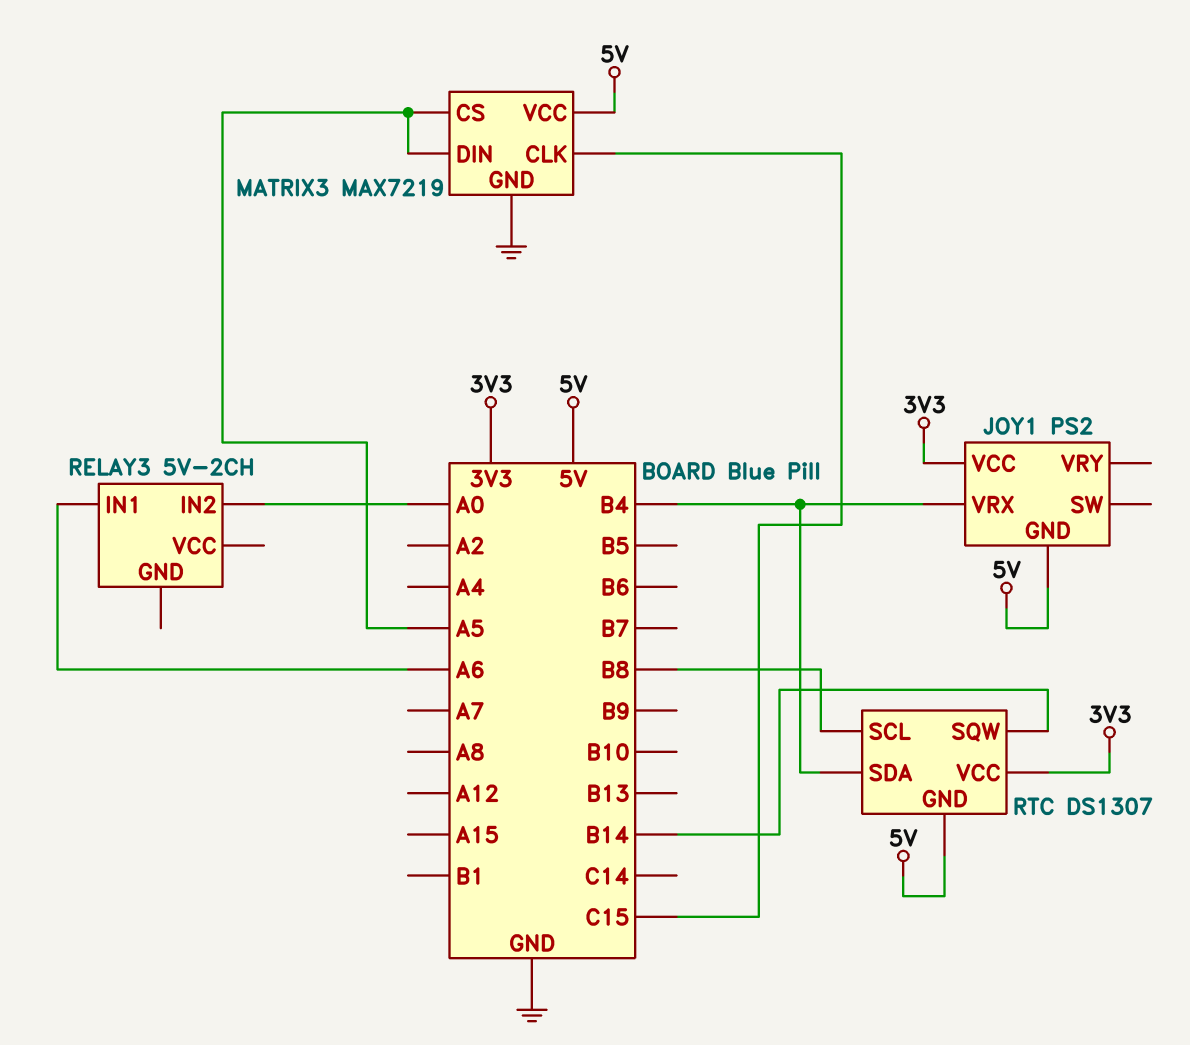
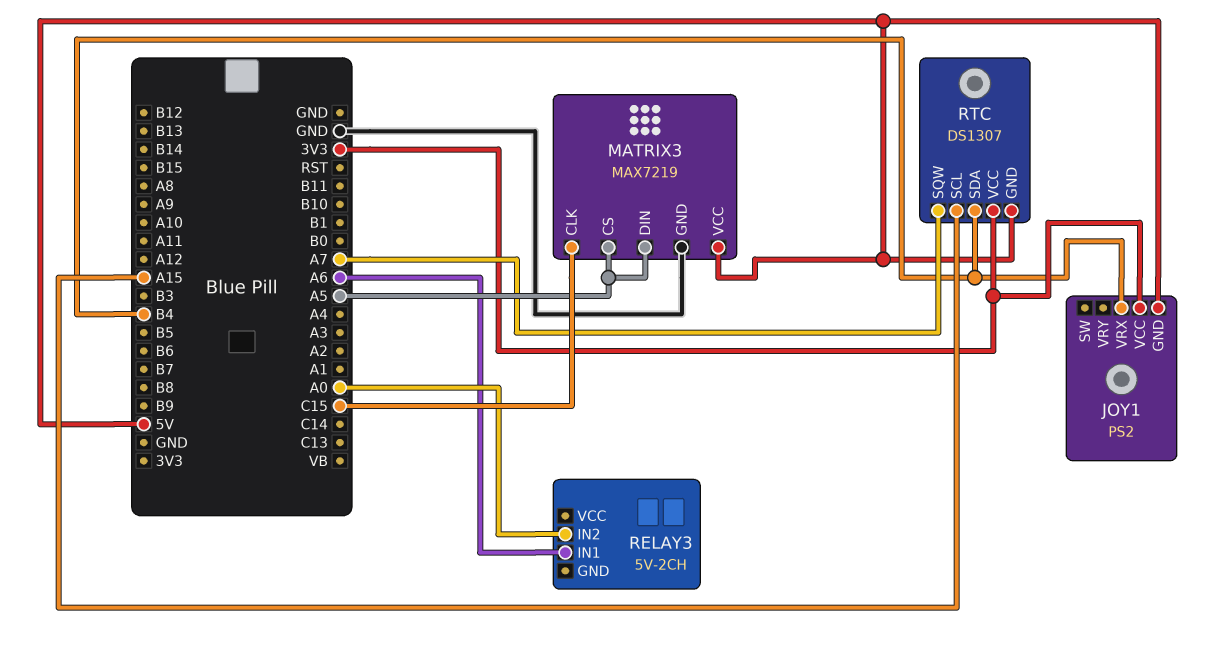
RTC pin SCL: B8 -> A15
RTC pin SQW: B14 -> A7

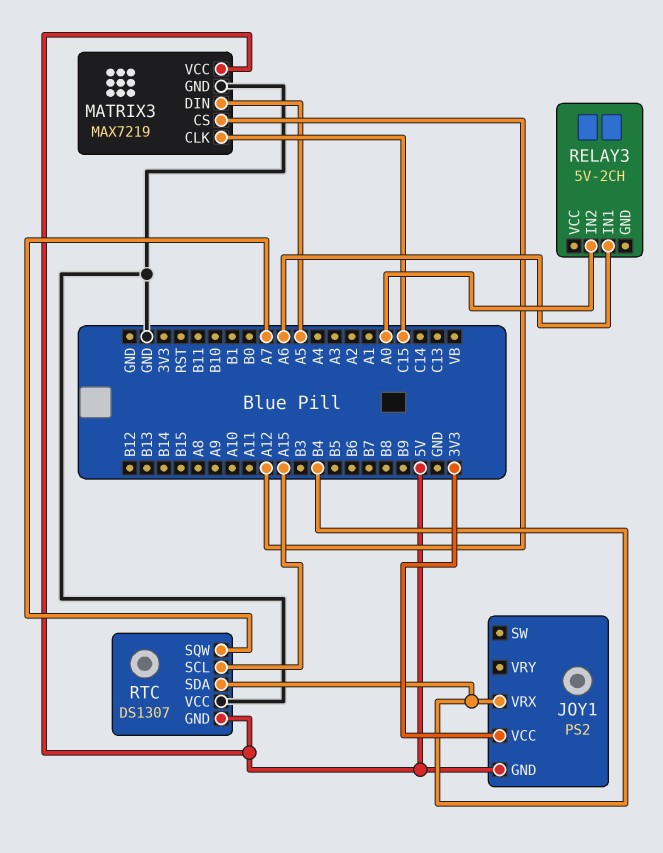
MATRIX3 pin CS: A5 -> A12
RTC pin VCC: 3V3 -> GND

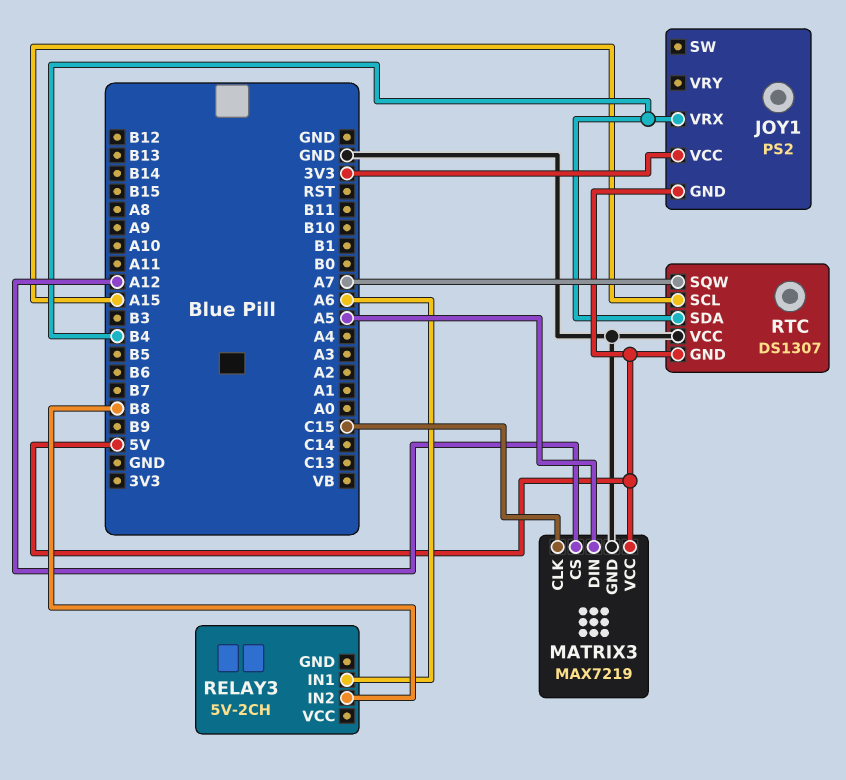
RELAY3 pin IN2: A0 -> B8

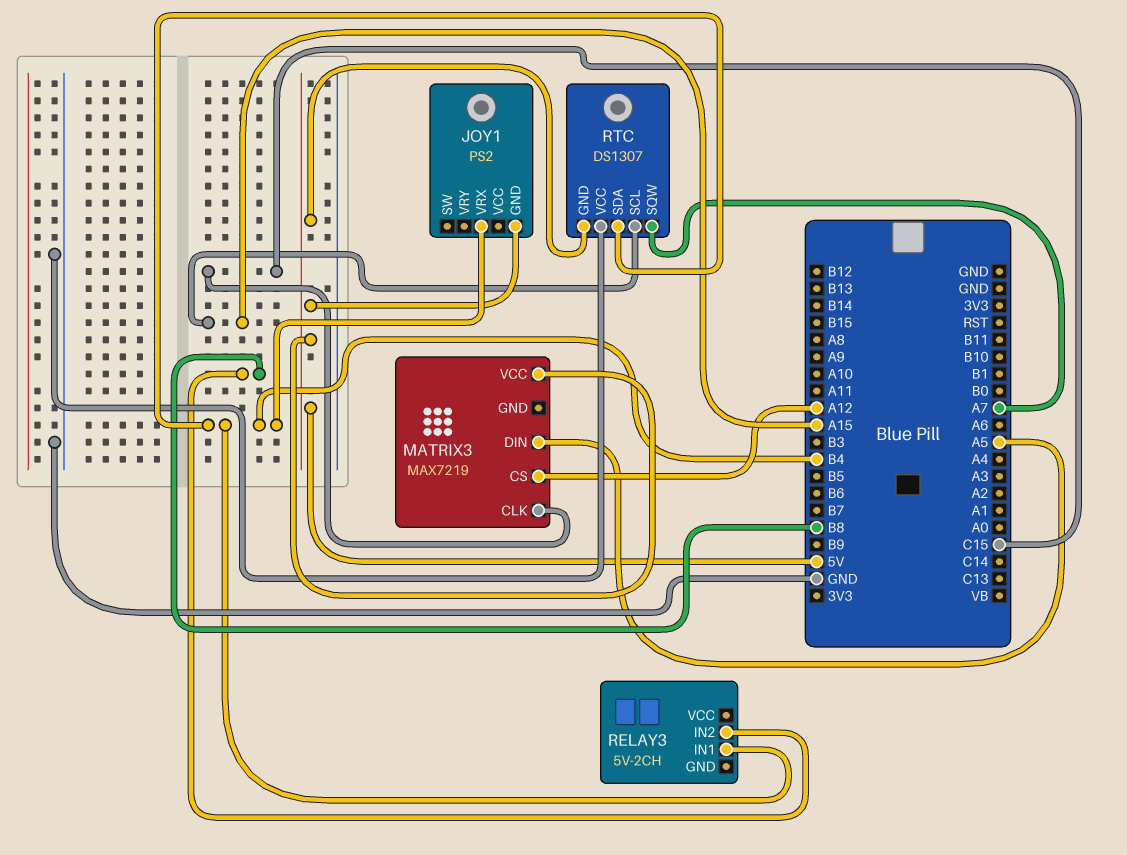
JOY1 pin VCC: 3V3 -> none
MATRIX3 pin GND: GND -> none
RELAY3 pin IN1: A6 -> B4

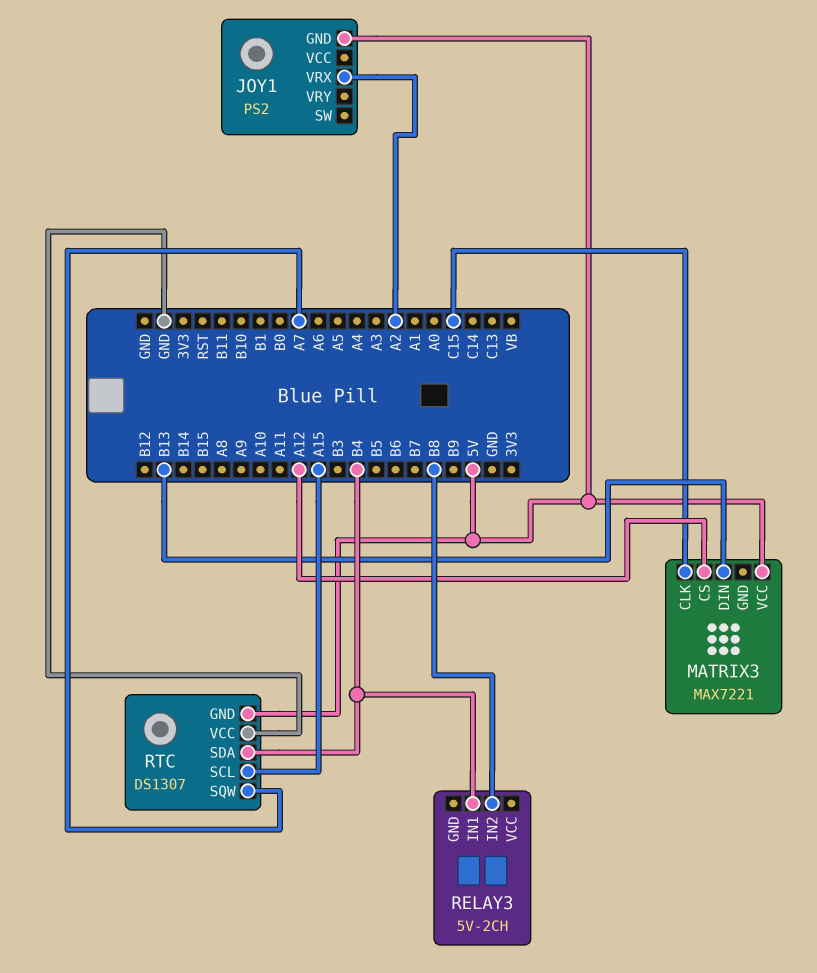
JOY1 pin VRX: B4 -> A2
MATRIX3: MAX7219 -> MAX7221
MATRIX3 pin DIN: A5 -> B13

